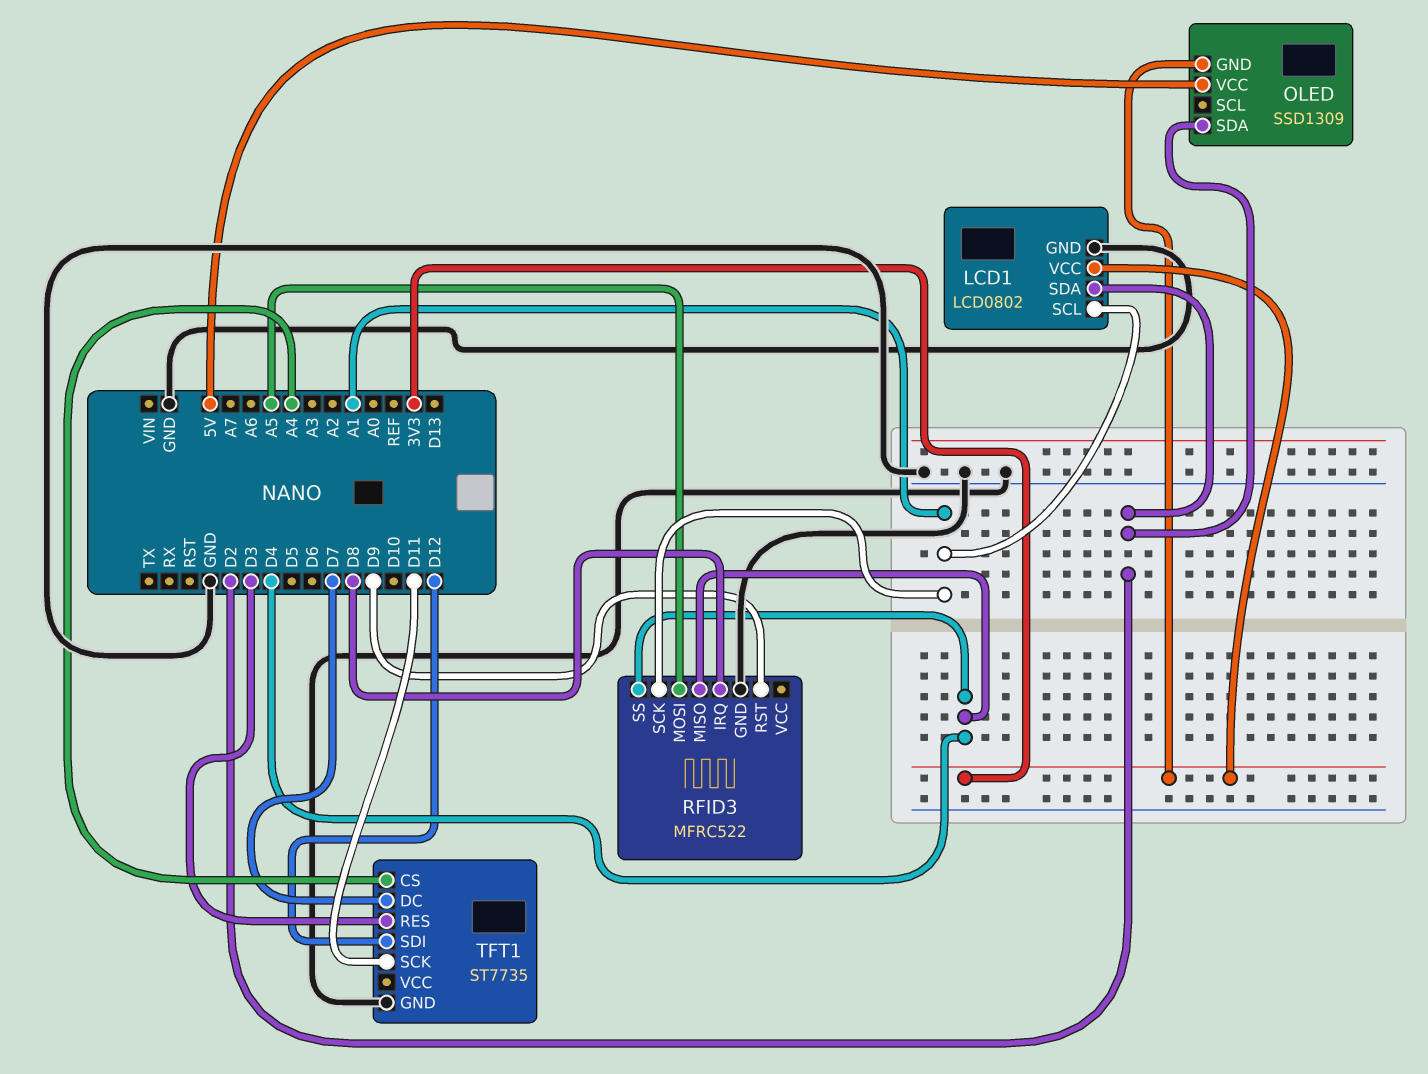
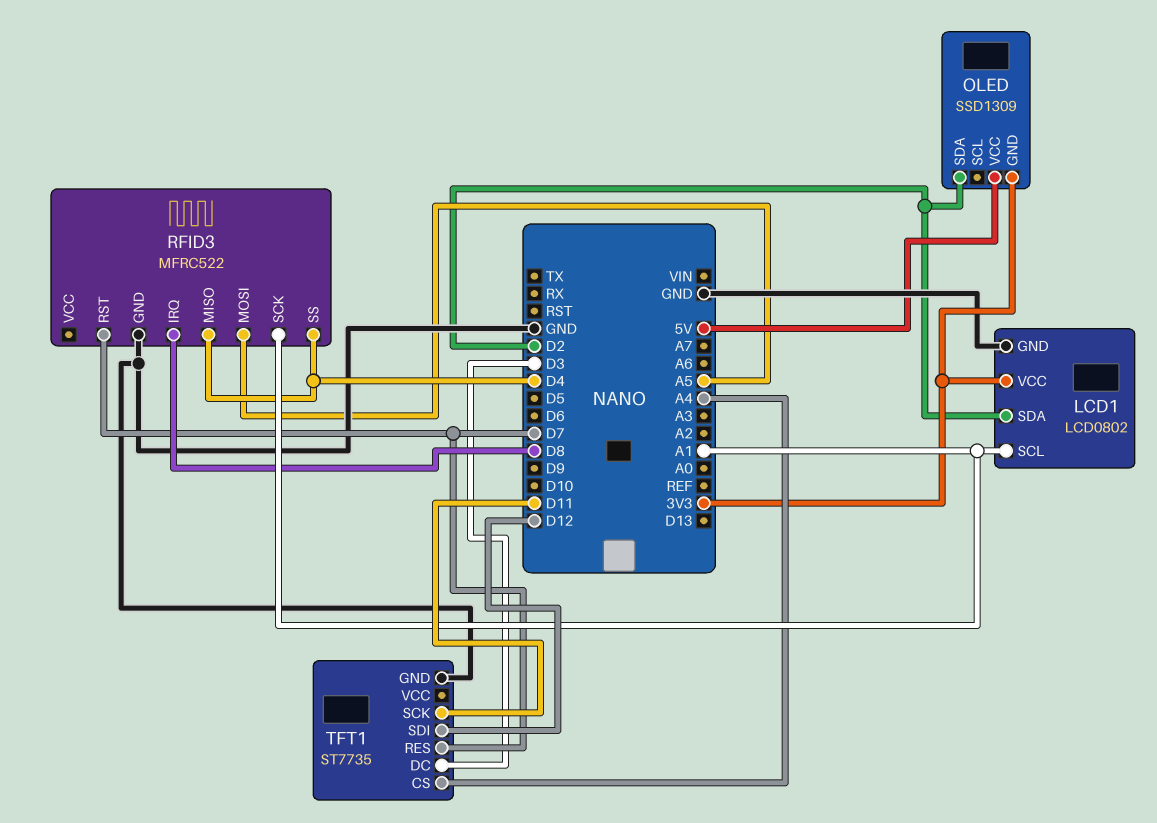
RFID3 pin RST: D9 -> D7
TFT1 pin DC: D7 -> D3
TFT1 pin RES: D3 -> D7

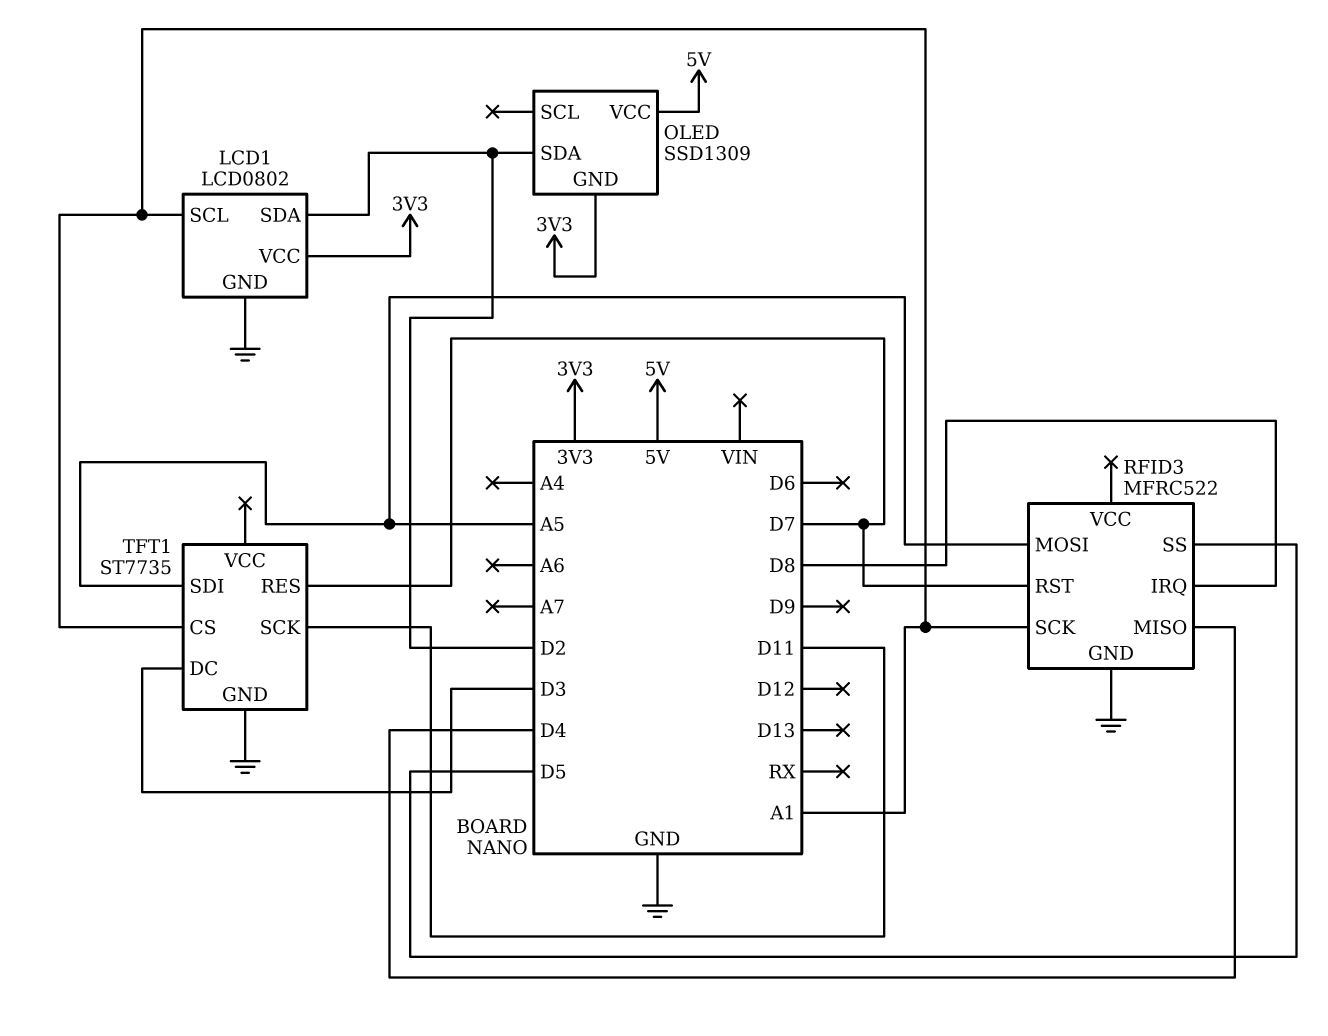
RFID3 pin SS: D4 -> D5
TFT1 pin CS: A4 -> A1
TFT1 pin SDI: D12 -> A5

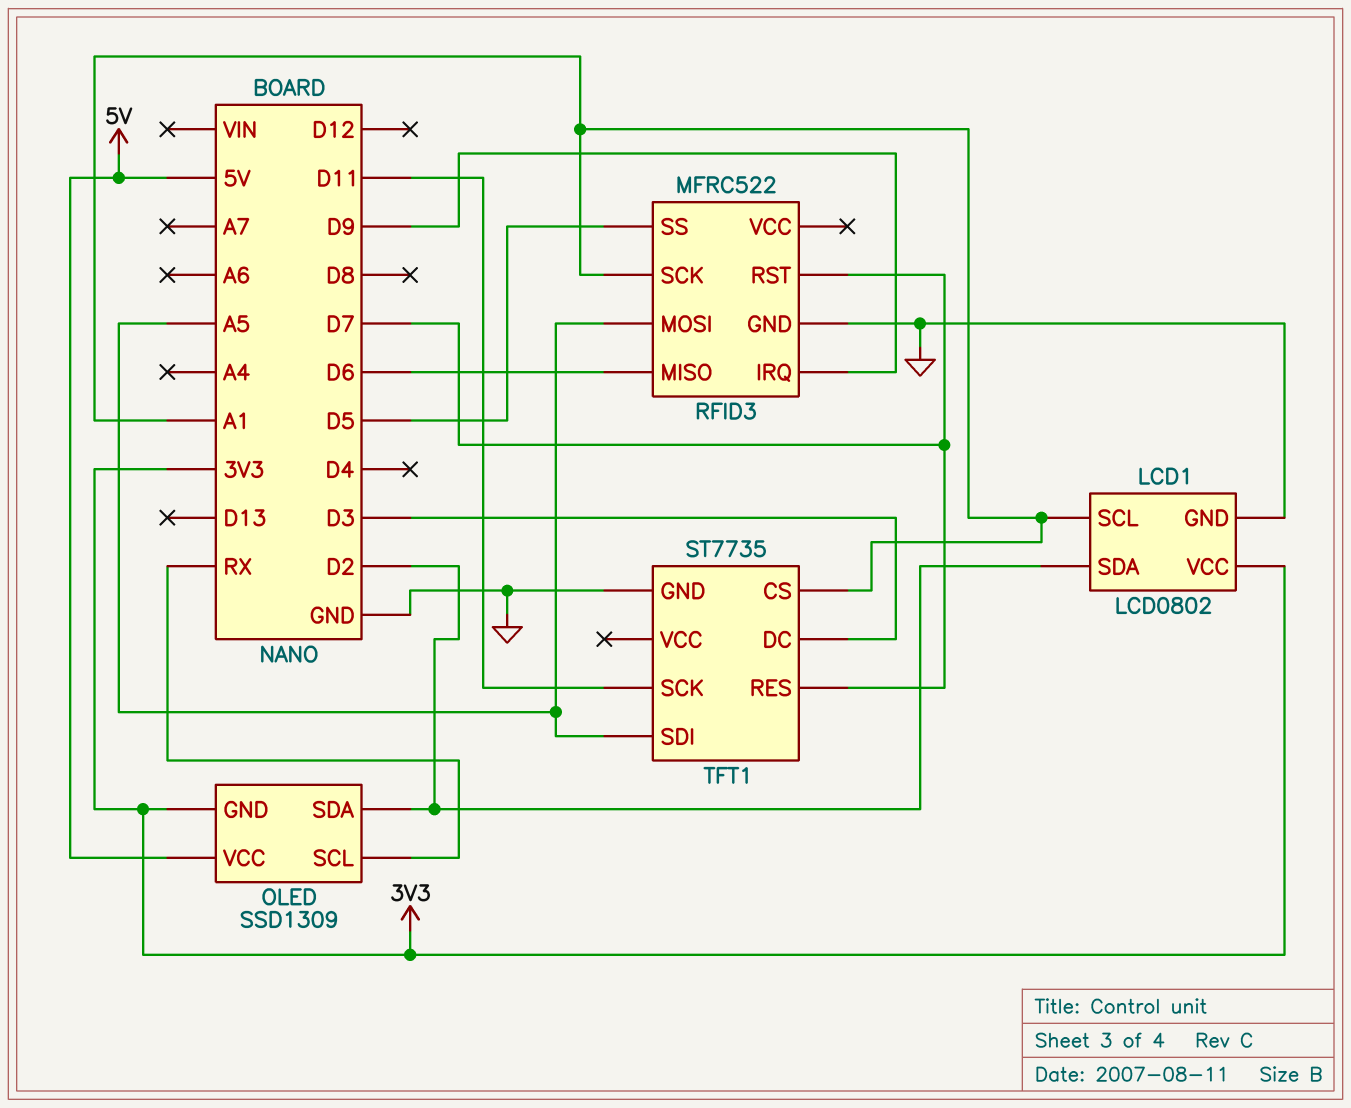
OLED pin SCL: none -> RX
RFID3 pin IRQ: D8 -> D9
RFID3 pin MISO: D4 -> D6

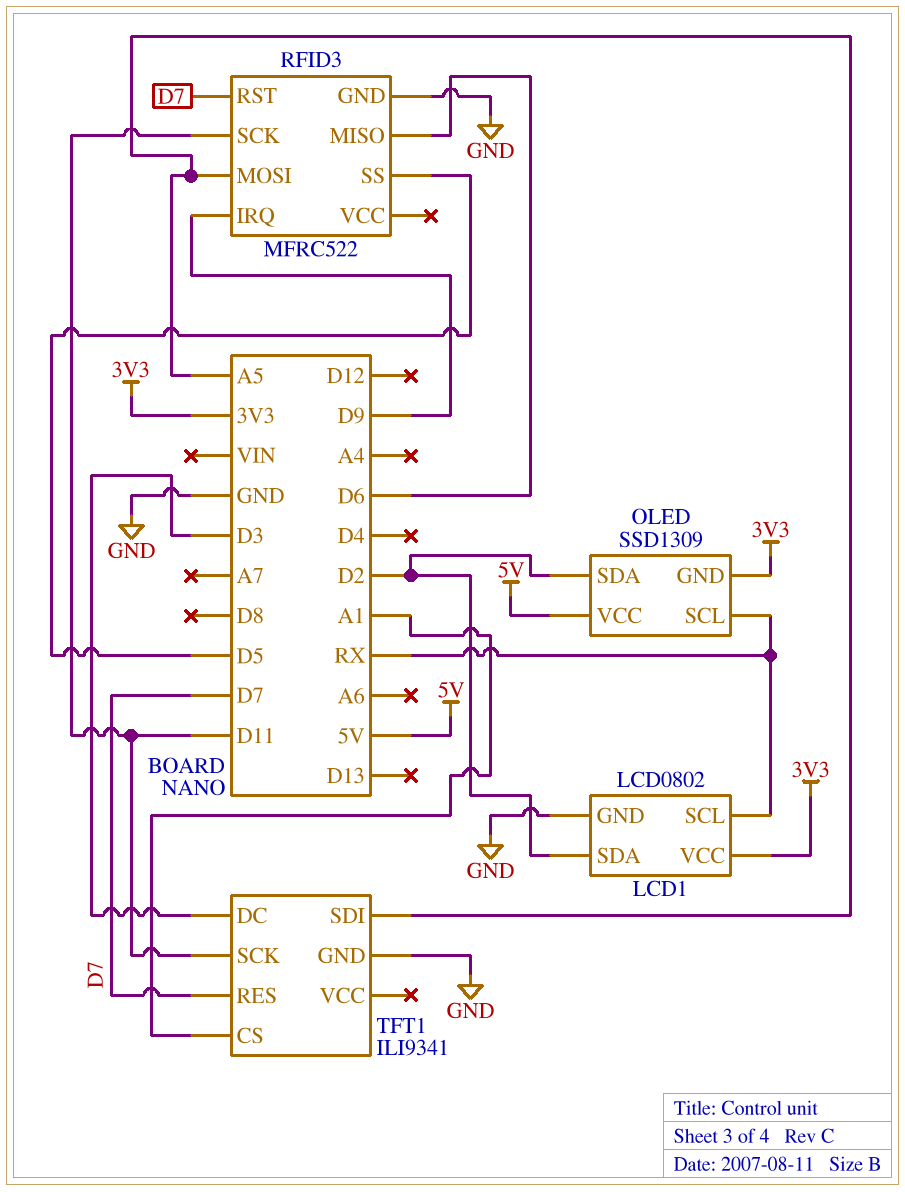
LCD1 pin SCL: A1 -> RX
RFID3 pin SCK: A1 -> D11
TFT1: ST7735 -> ILI9341

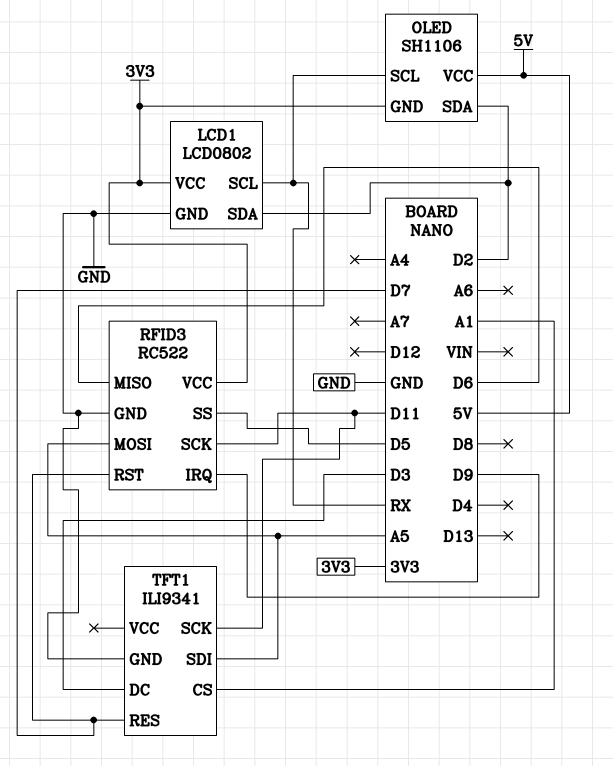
OLED: SSD1309 -> SH1106
RFID3: MFRC522 -> RC522
RFID3 pin VCC: none -> 3V3

